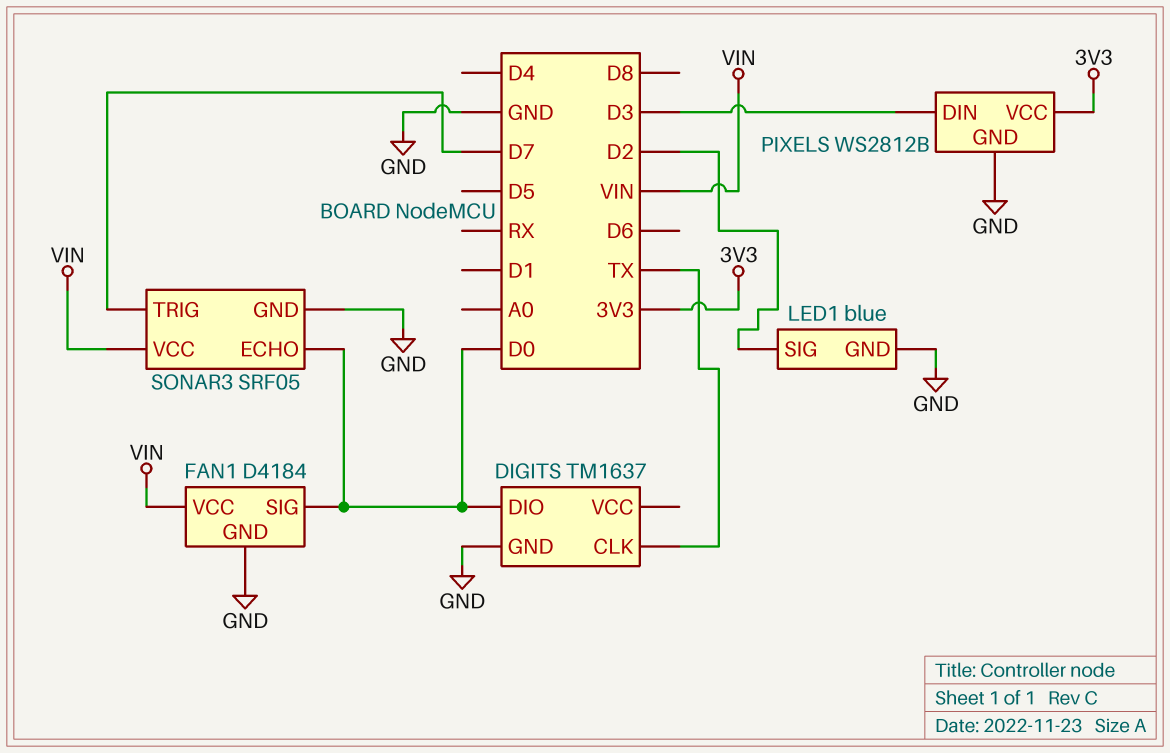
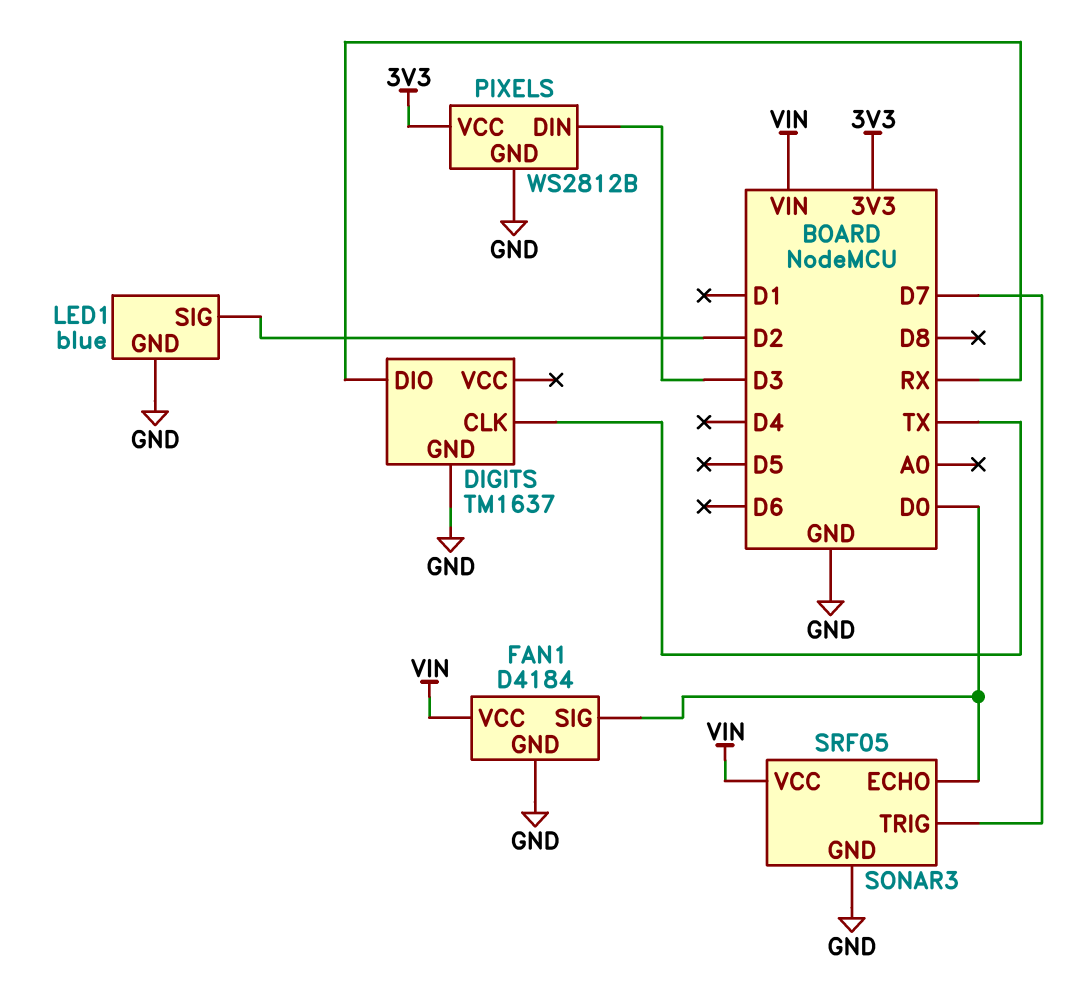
DIGITS pin DIO: D0 -> RX

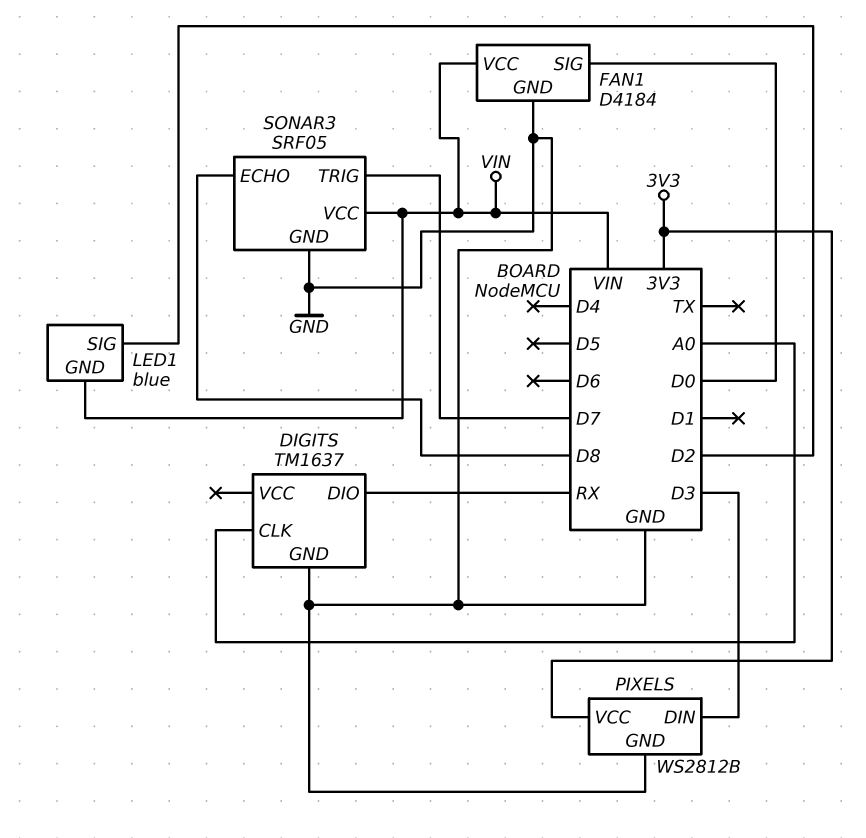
DIGITS pin CLK: TX -> A0
LED1 pin GND: GND -> VIN
SONAR3 pin ECHO: D0 -> D8

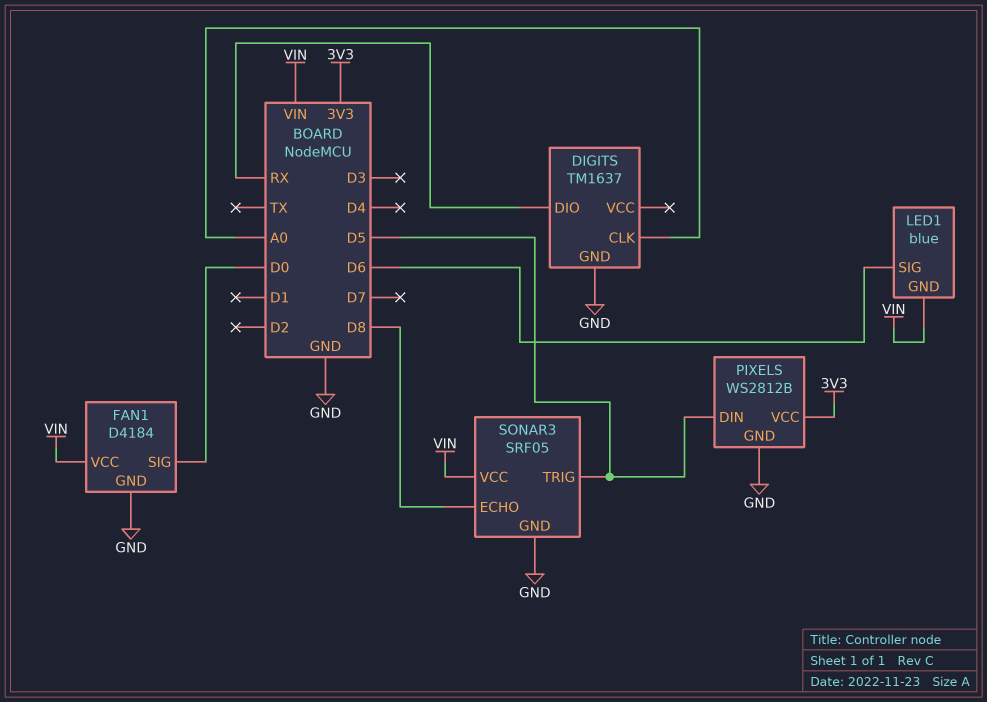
LED1 pin SIG: D2 -> D6
PIXELS pin DIN: D3 -> D5
SONAR3 pin TRIG: D7 -> D5

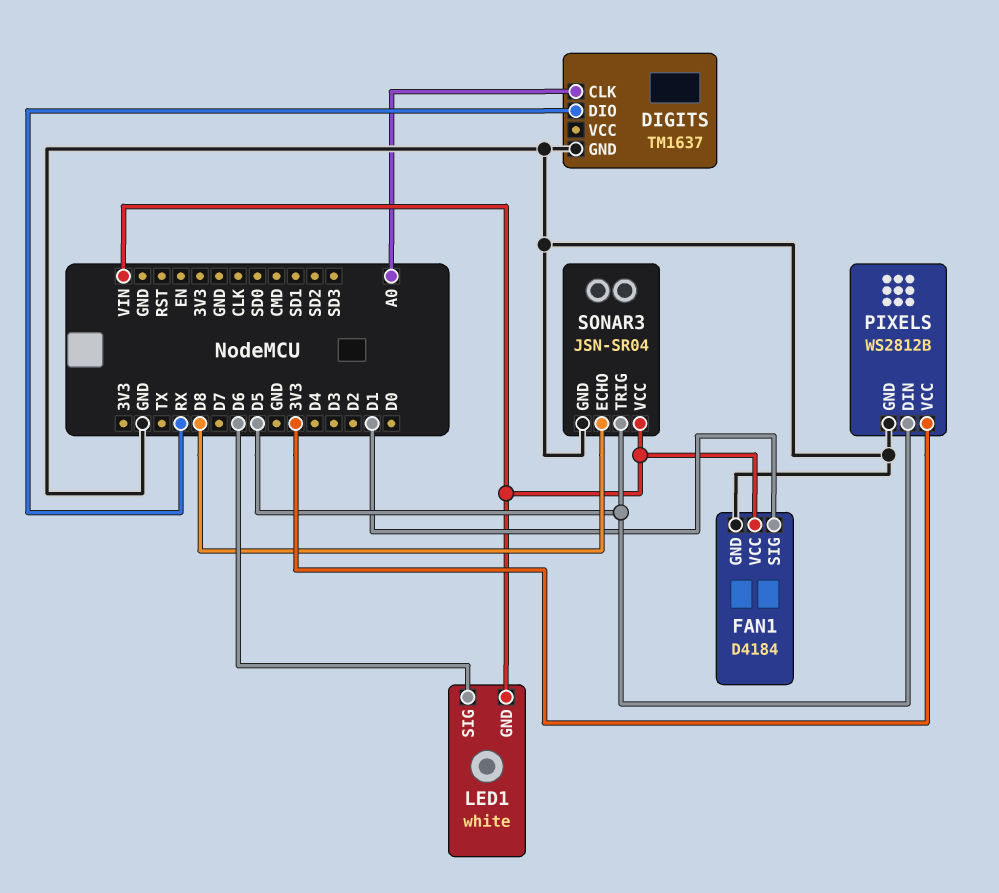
FAN1 pin SIG: D0 -> D1
LED1: blue -> white
SONAR3: SRF05 -> JSN-SR04

